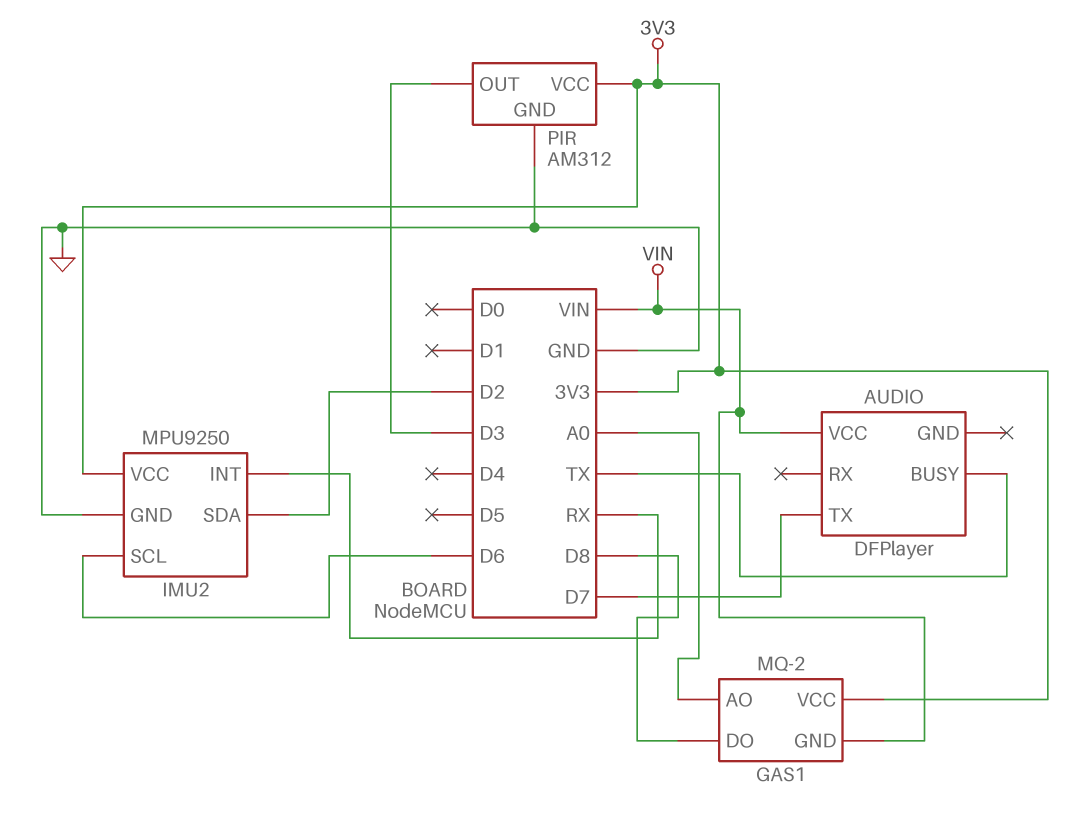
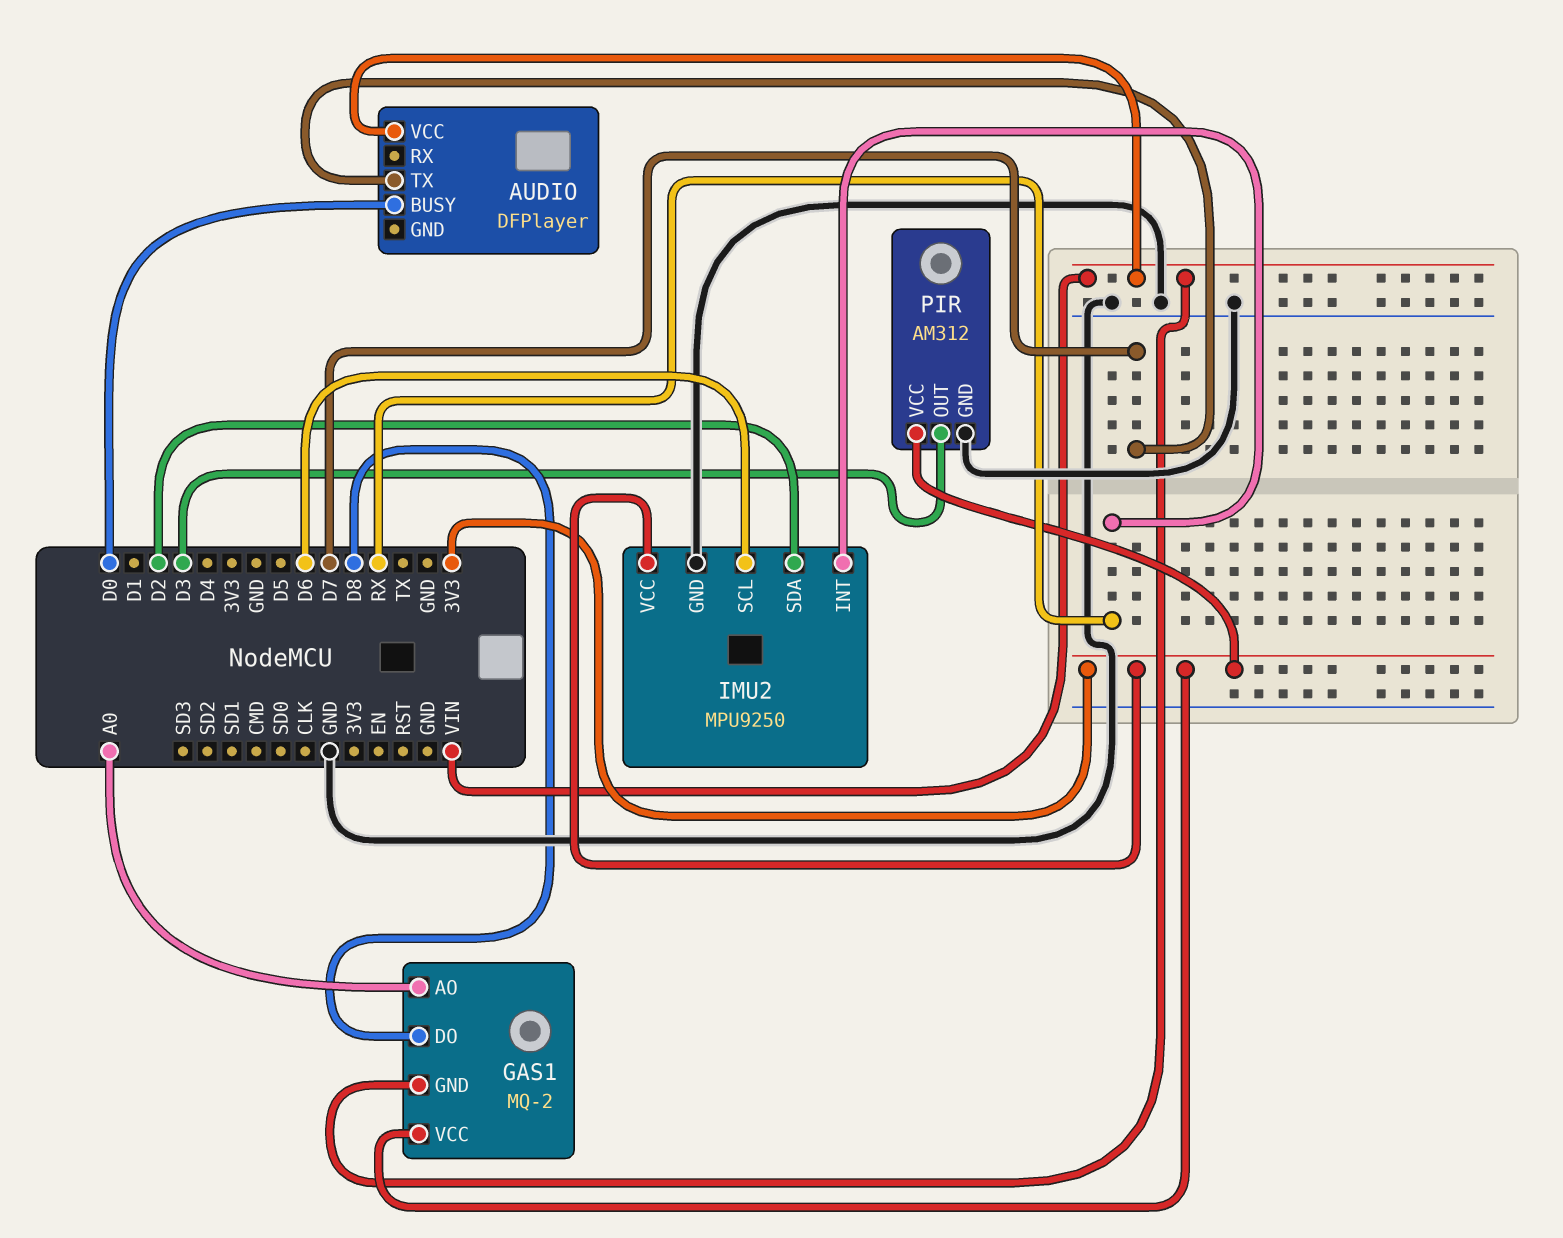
AUDIO pin BUSY: TX -> D0

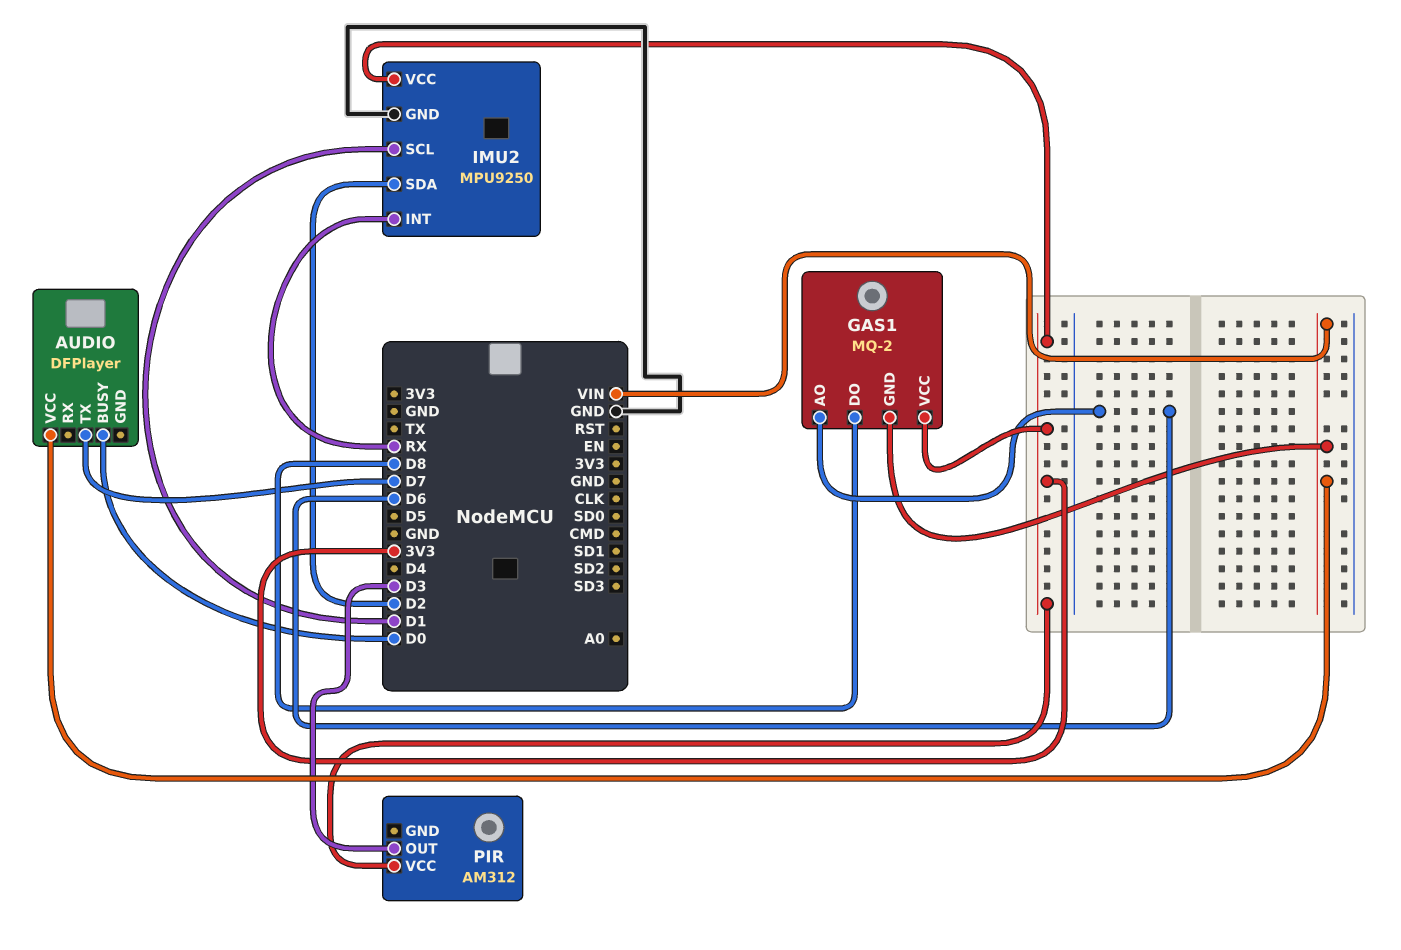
GAS1 pin AO: A0 -> D6
IMU2 pin SCL: D6 -> D1
PIR pin GND: GND -> none

